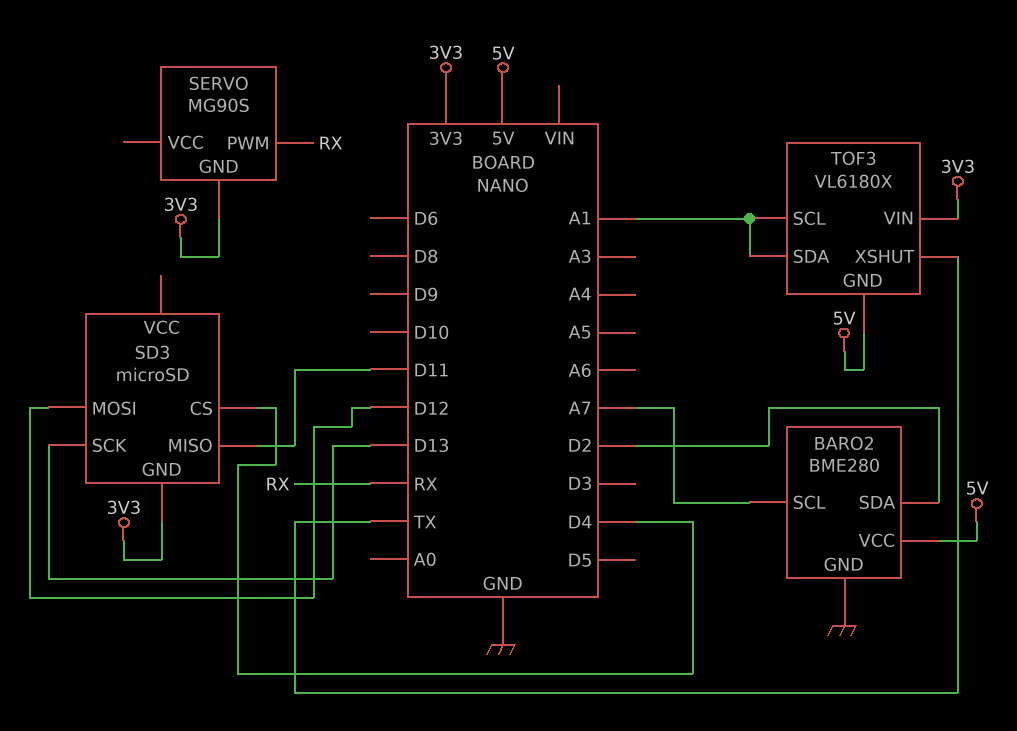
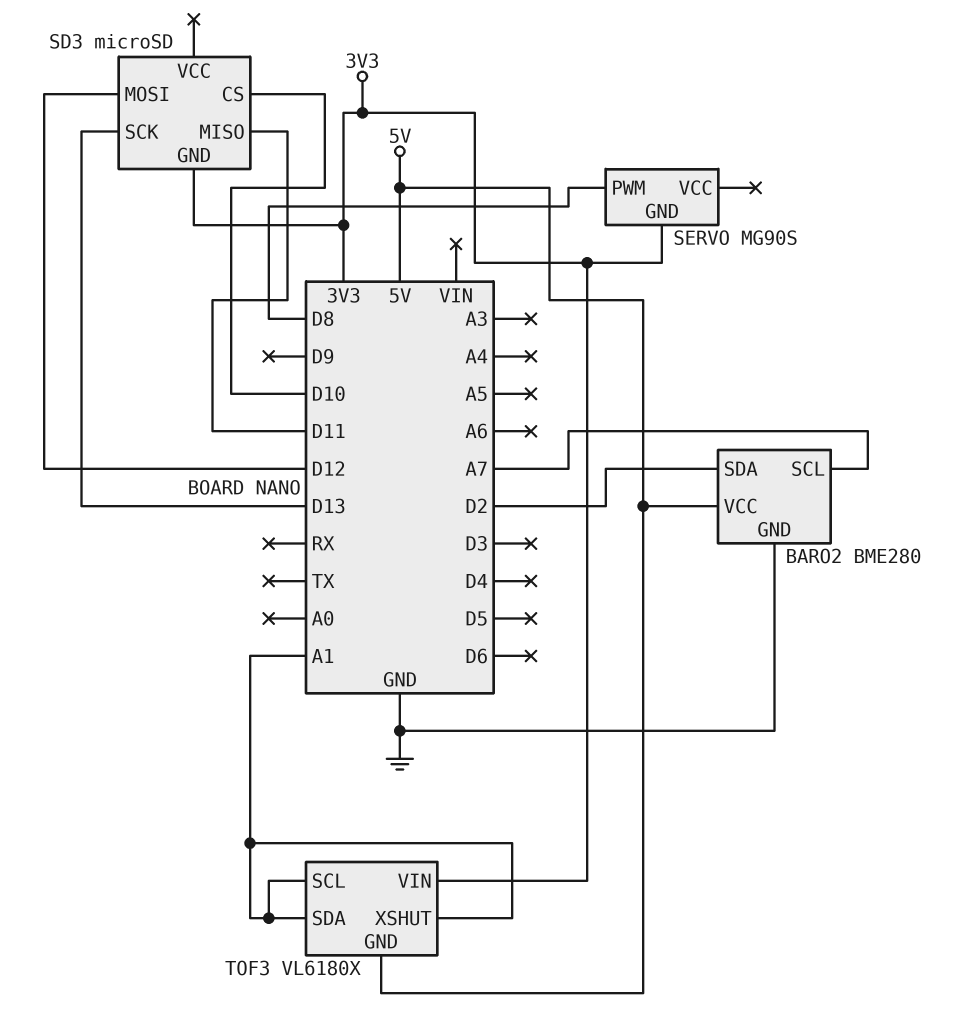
SD3 pin CS: D4 -> D10
SERVO pin PWM: RX -> D8
TOF3 pin XSHUT: TX -> A1

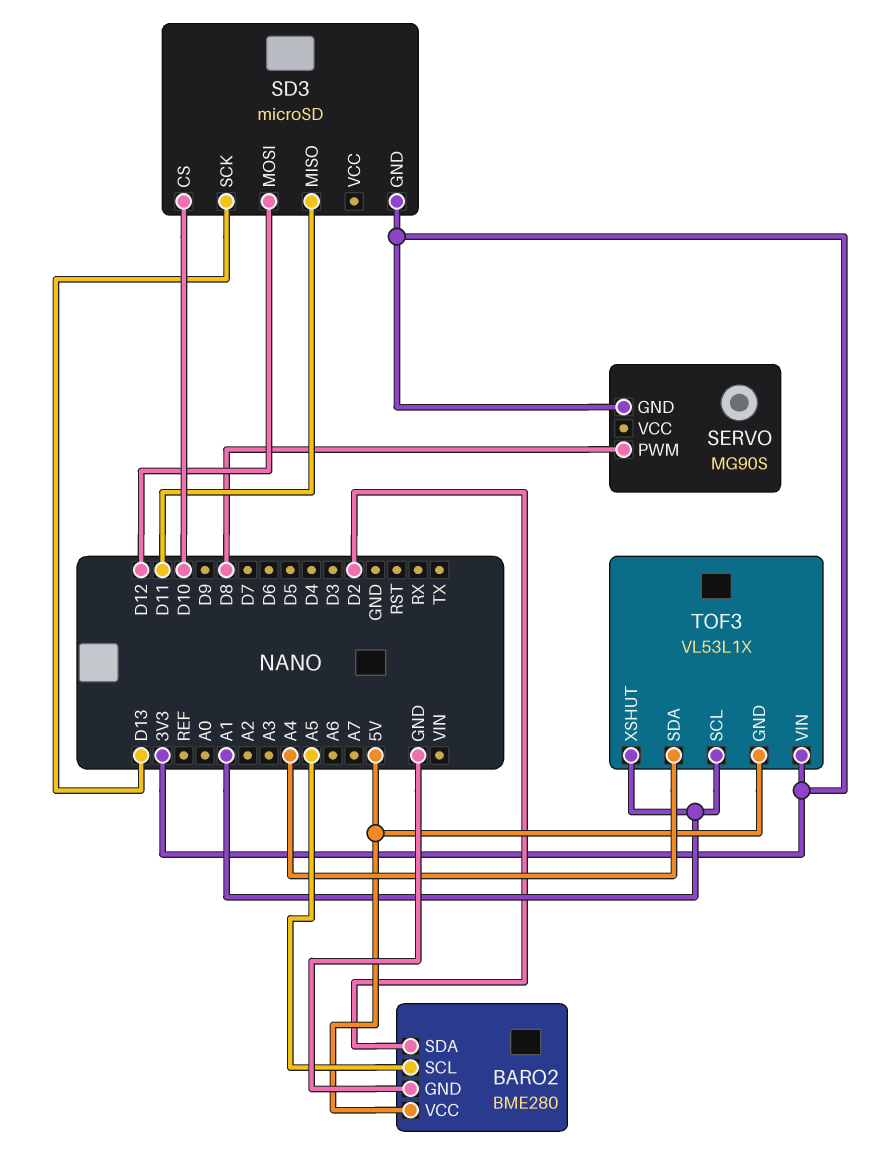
BARO2 pin SCL: A7 -> A5
TOF3: VL6180X -> VL53L1X
TOF3 pin SDA: A1 -> A4

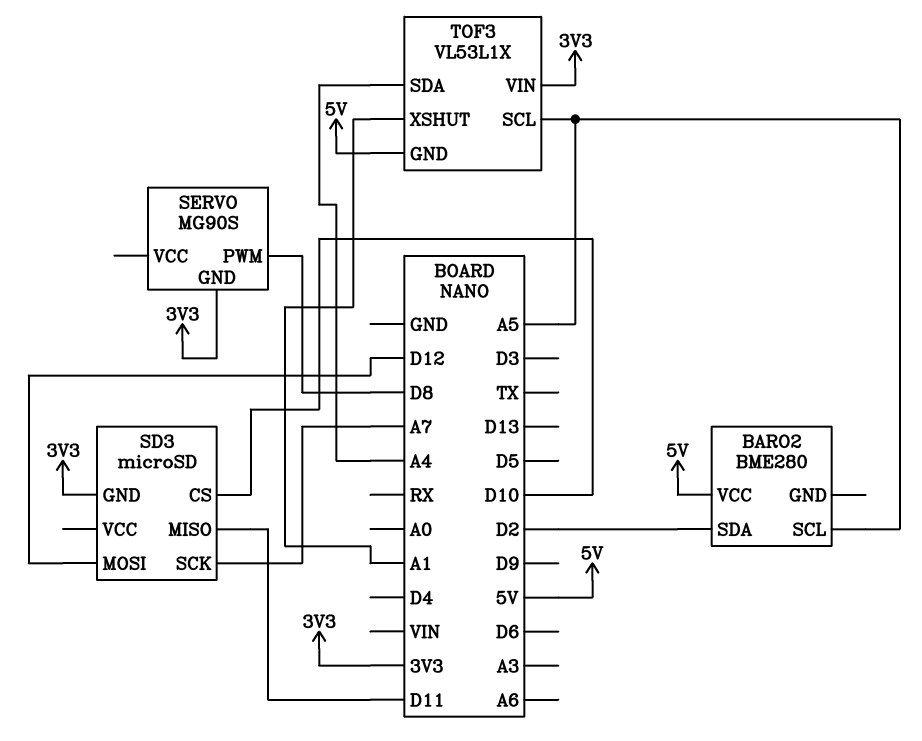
BARO2 pin GND: GND -> none
SD3 pin SCK: D13 -> A7
TOF3 pin SCL: A1 -> A5

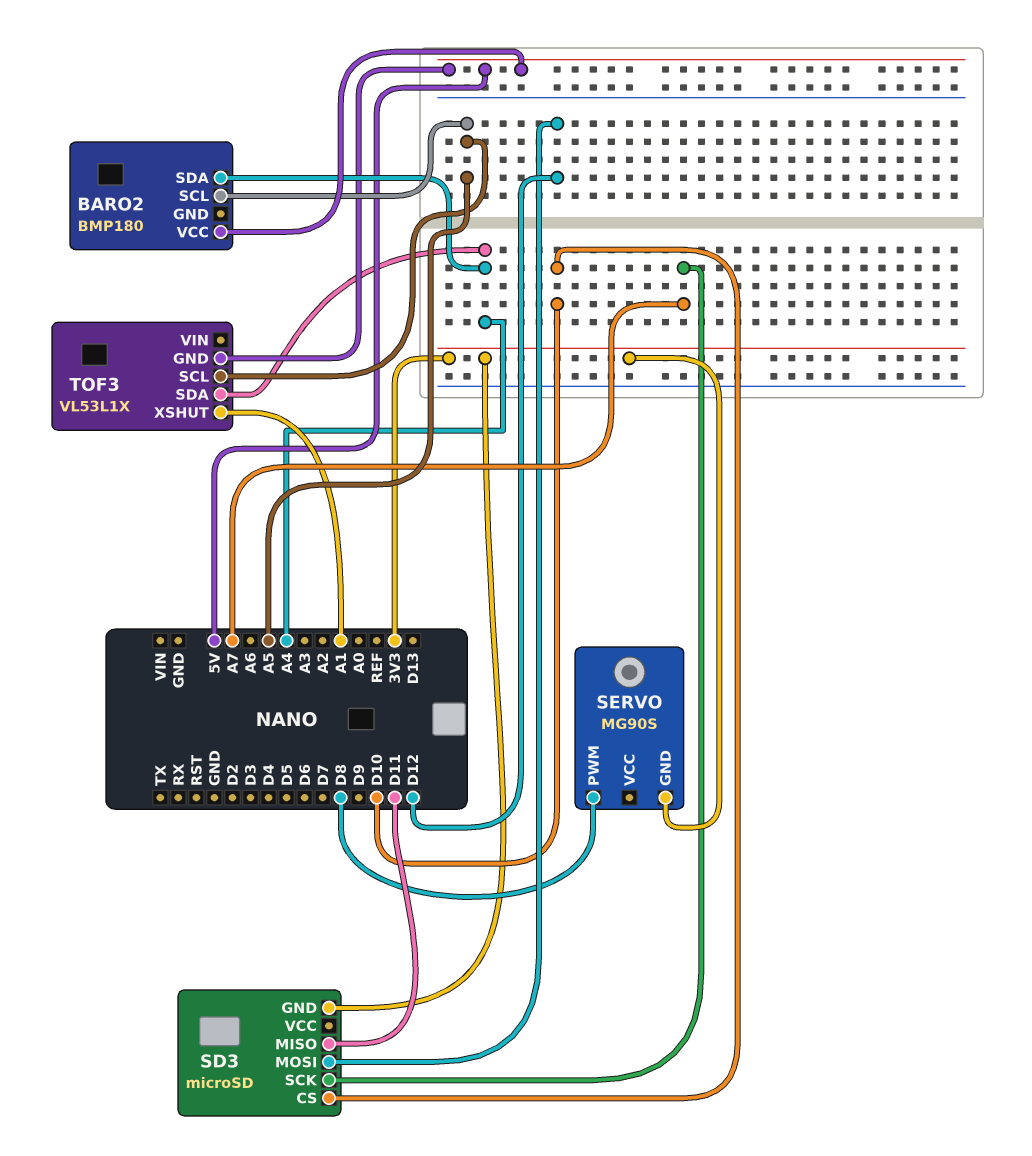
BARO2: BME280 -> BMP180
BARO2 pin SDA: D2 -> A4
TOF3 pin VIN: 3V3 -> none

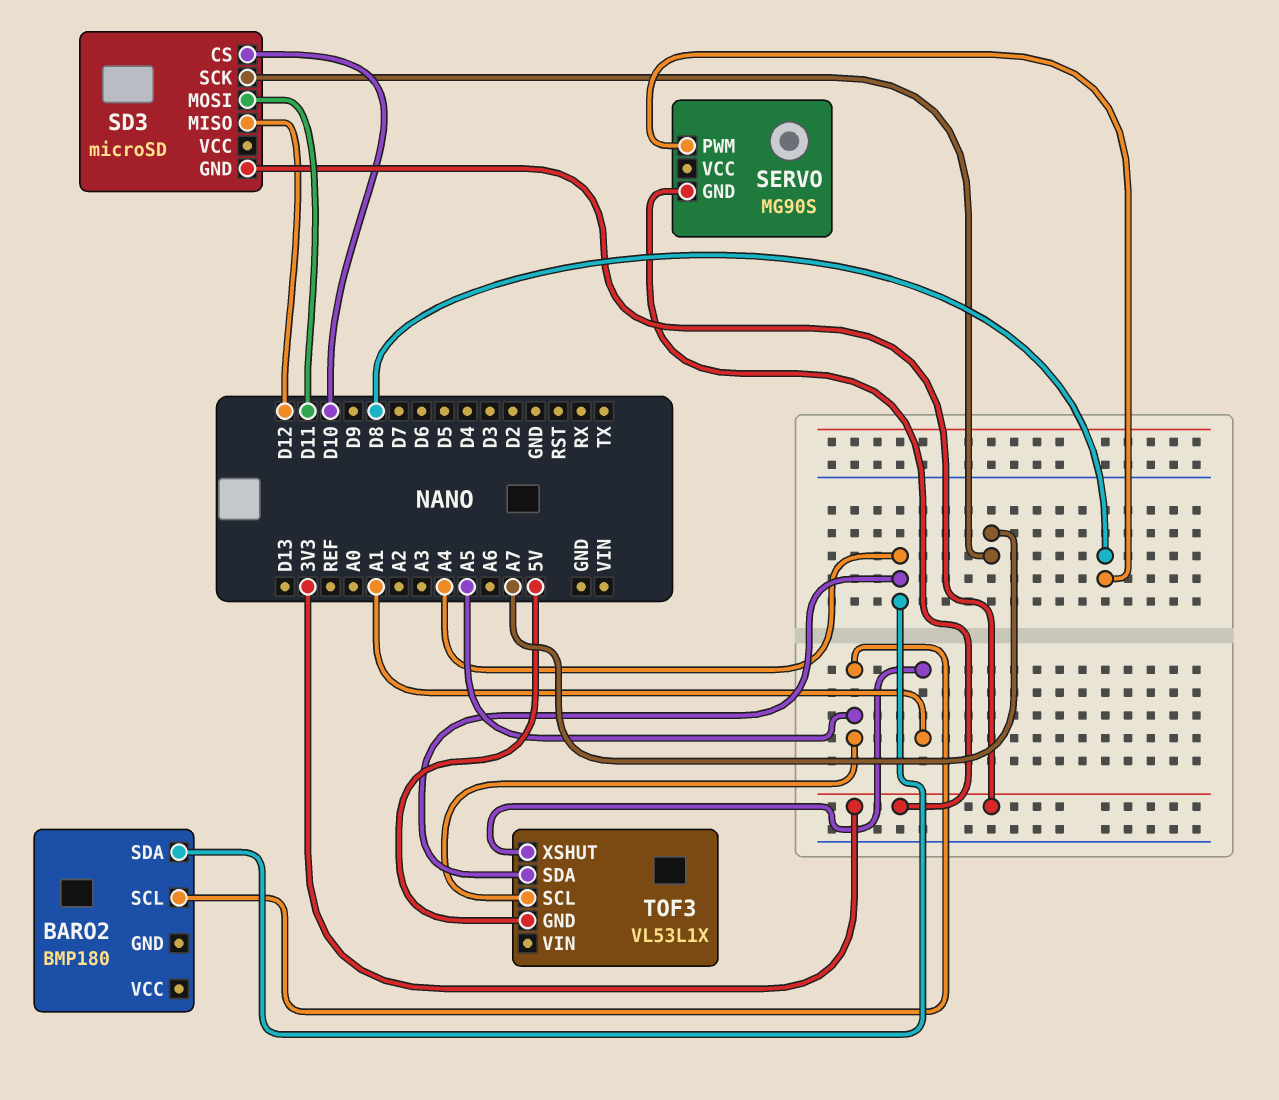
BARO2 pin VCC: 5V -> none
SD3 pin MISO: D11 -> D12
SD3 pin MOSI: D12 -> D11

